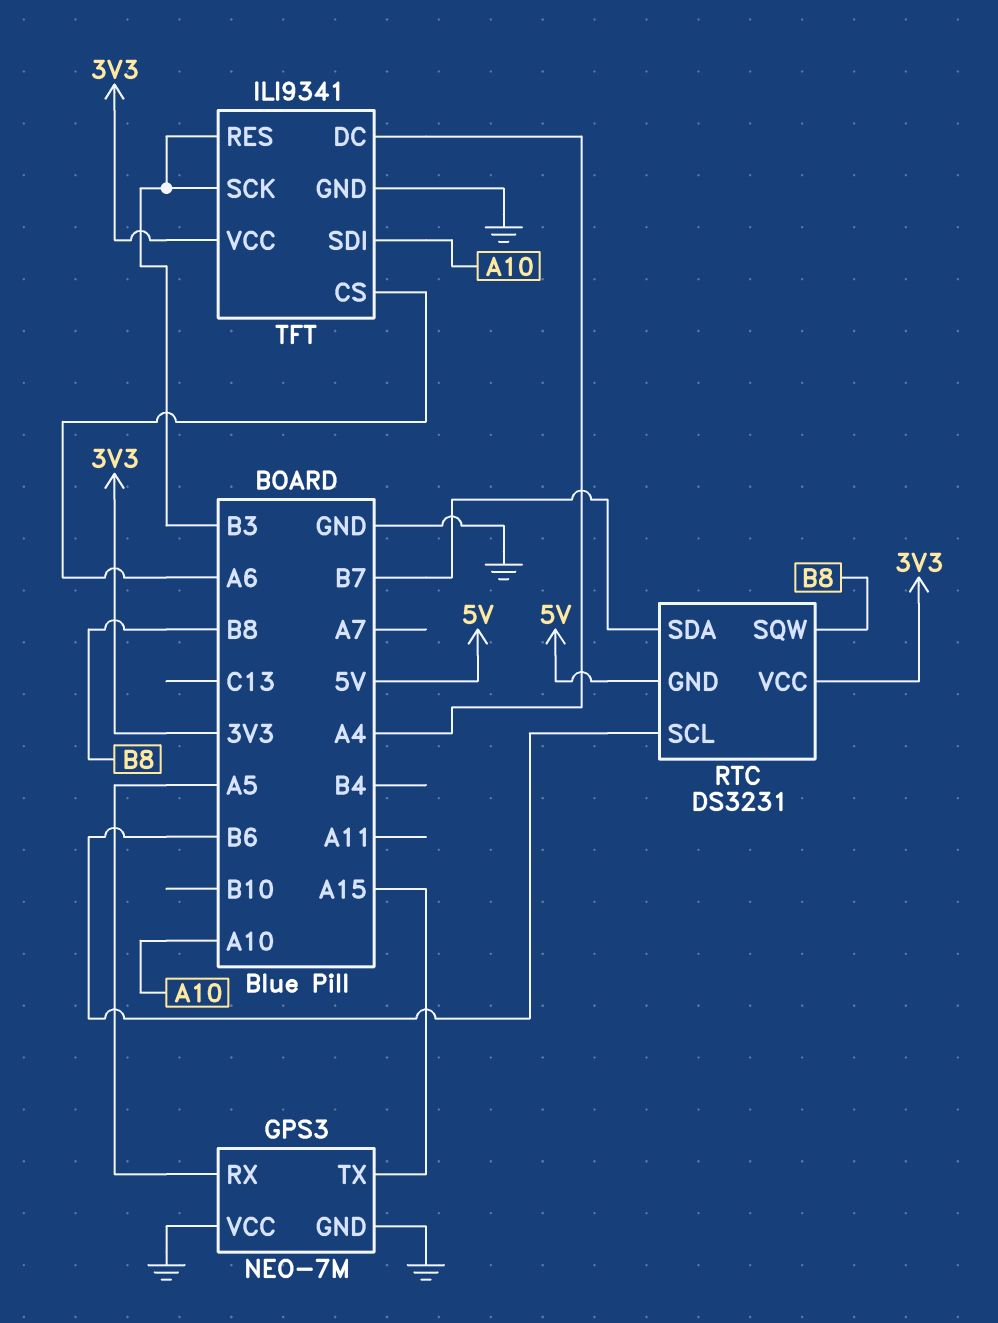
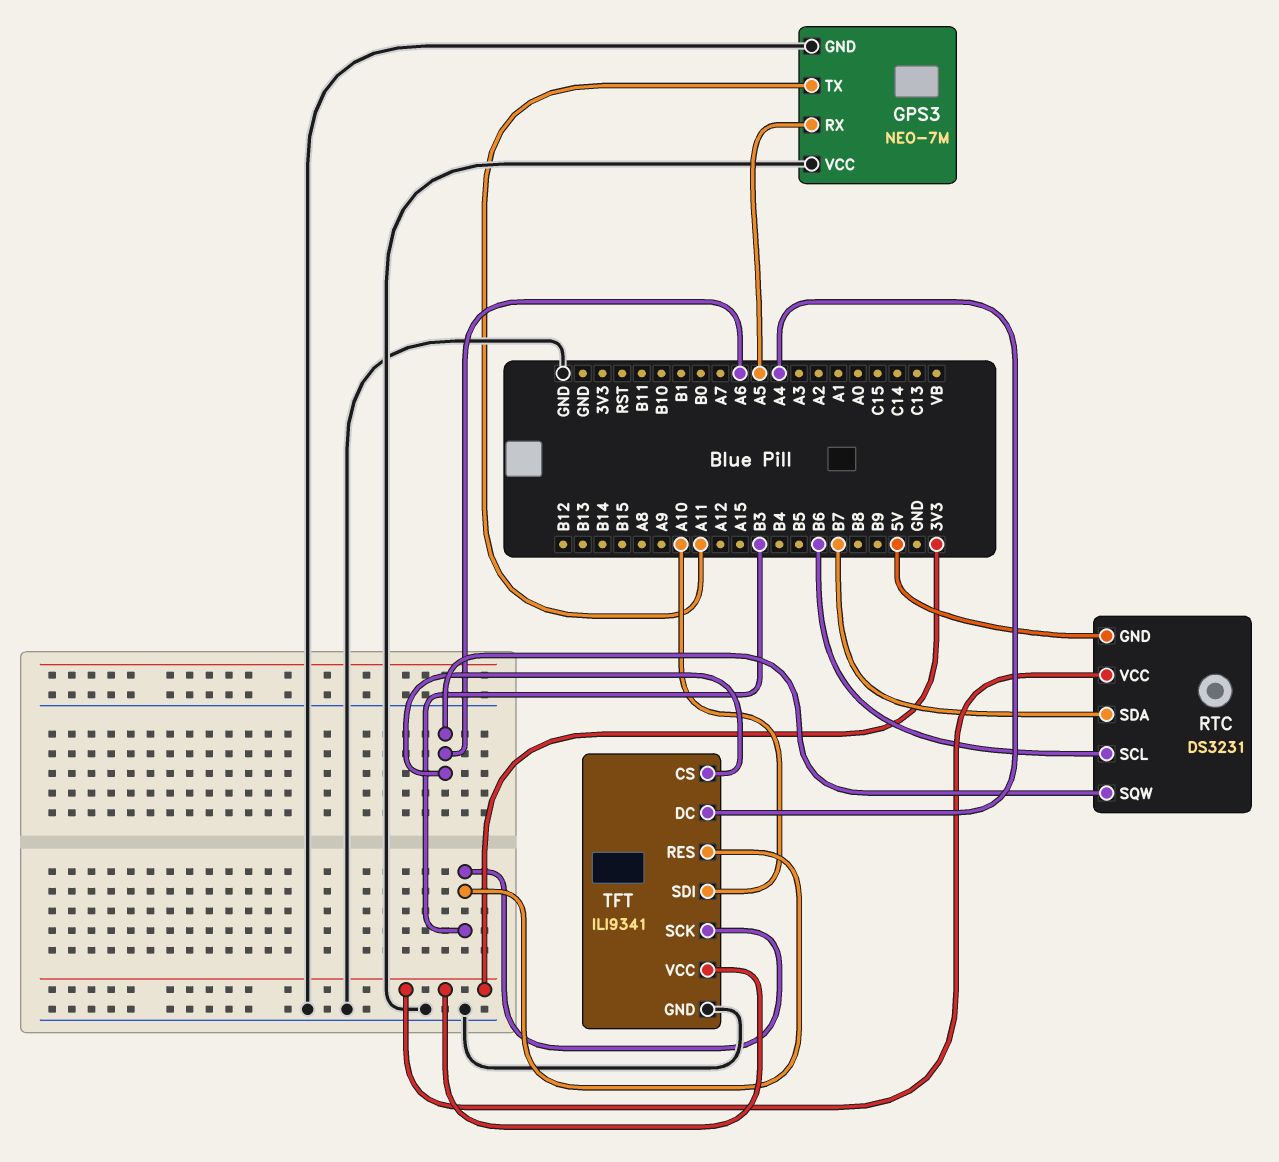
GPS3 pin TX: A15 -> A11
RTC pin SQW: B8 -> A6

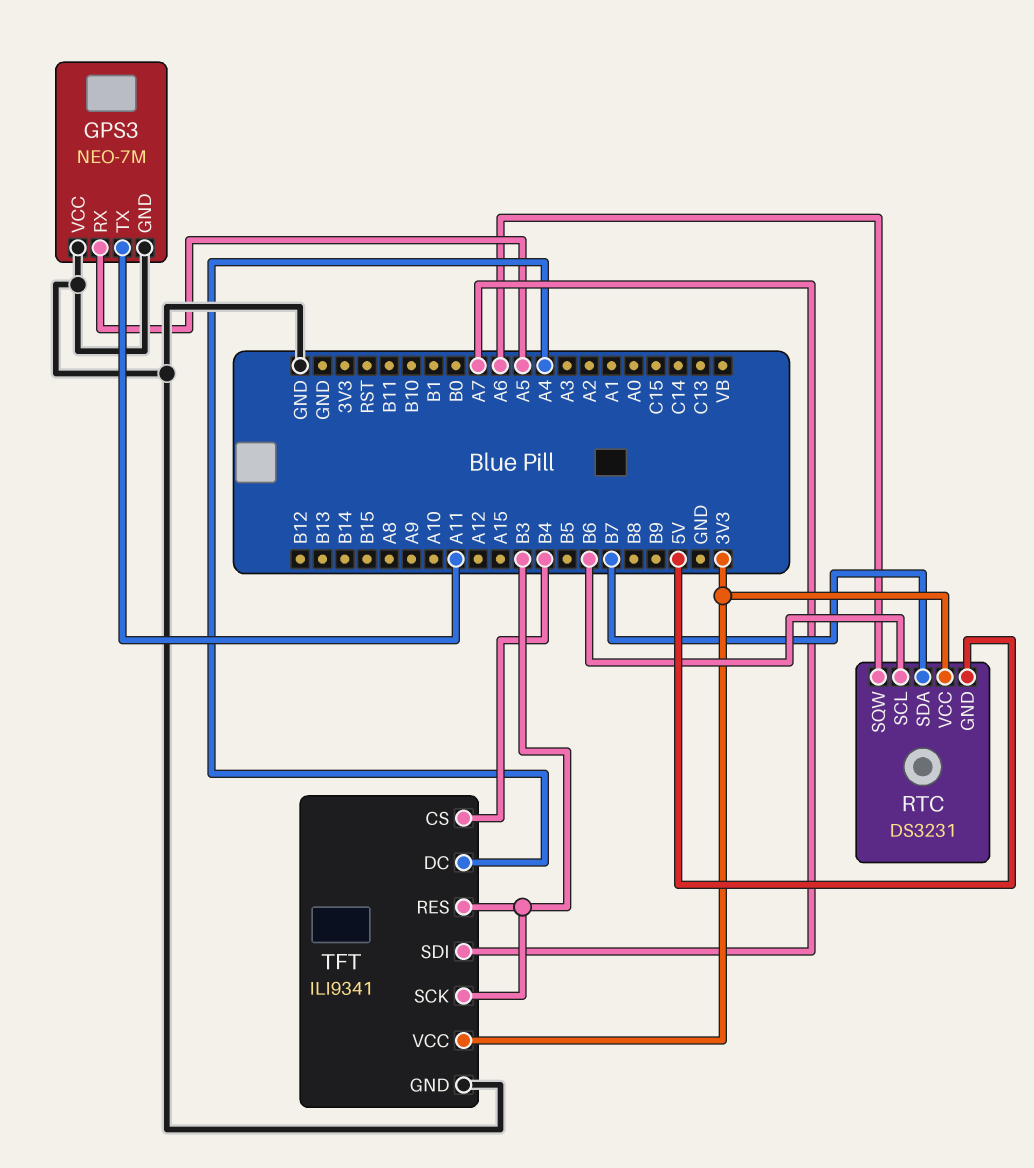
TFT pin CS: A6 -> B4
TFT pin SDI: A10 -> A7

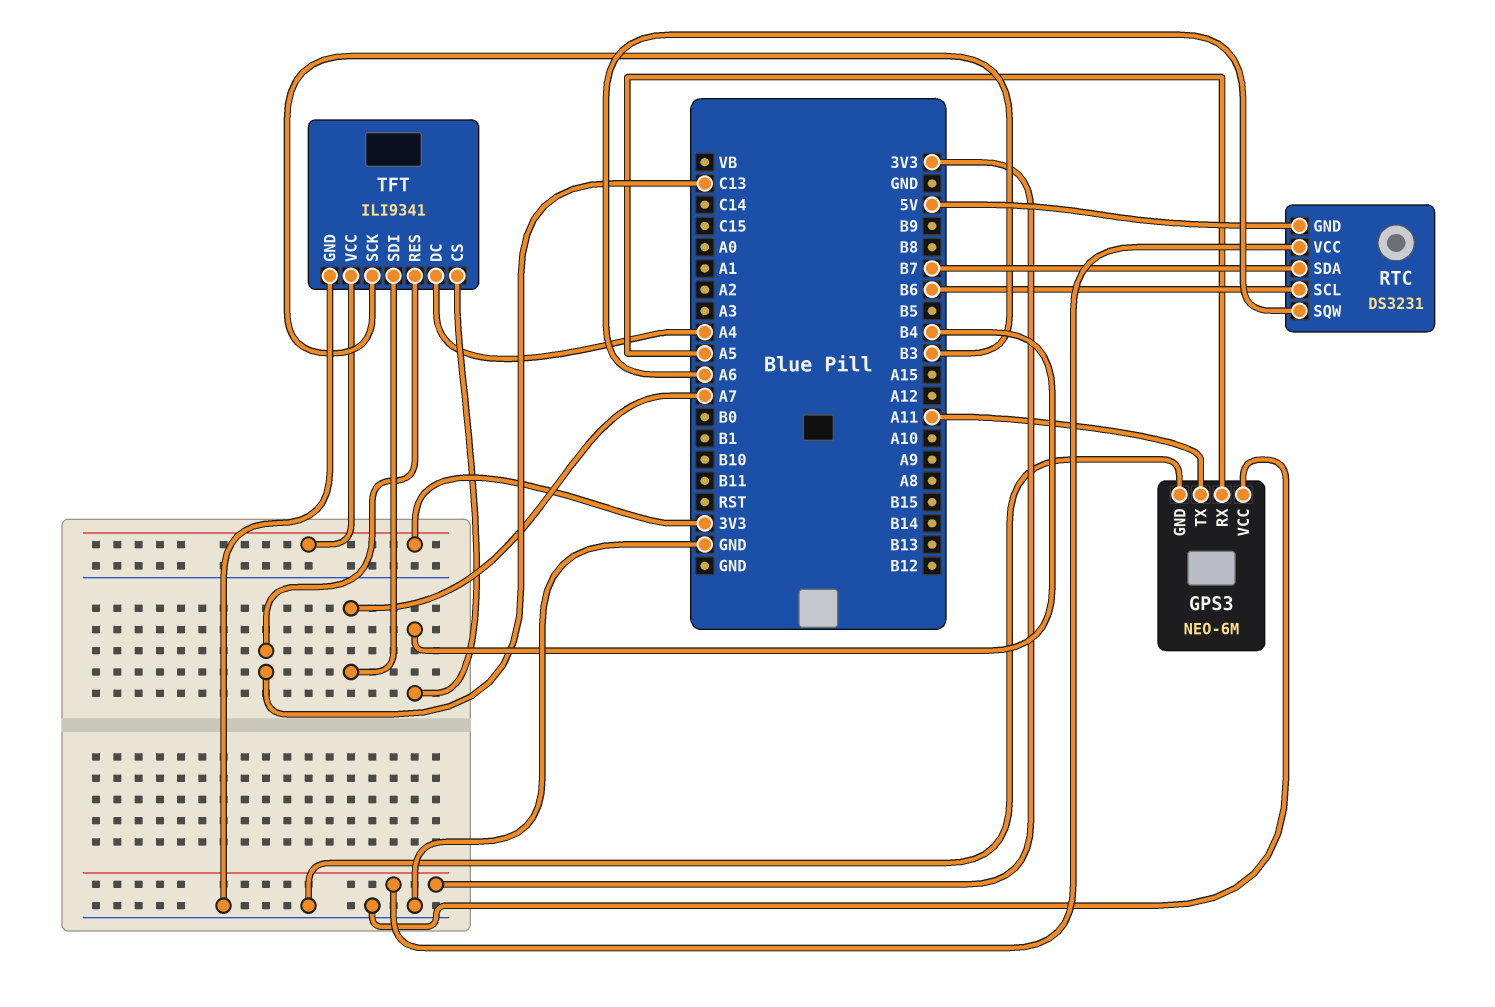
GPS3: NEO-7M -> NEO-6M
TFT pin RES: B3 -> C13

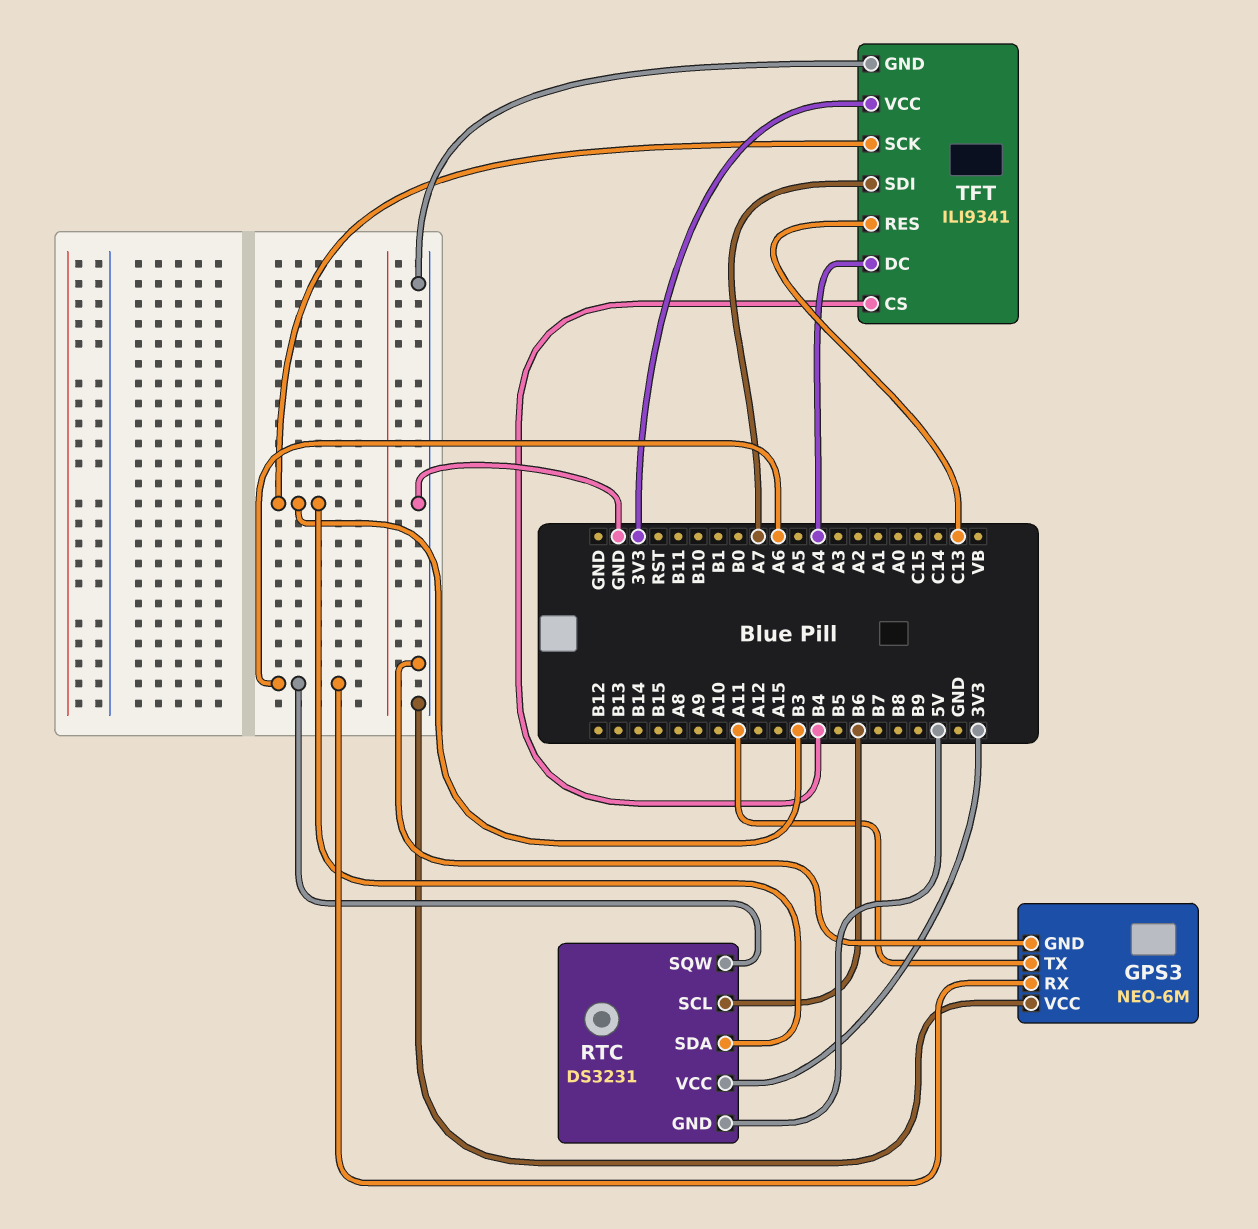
GPS3 pin RX: A5 -> A6
RTC pin SDA: B7 -> B3

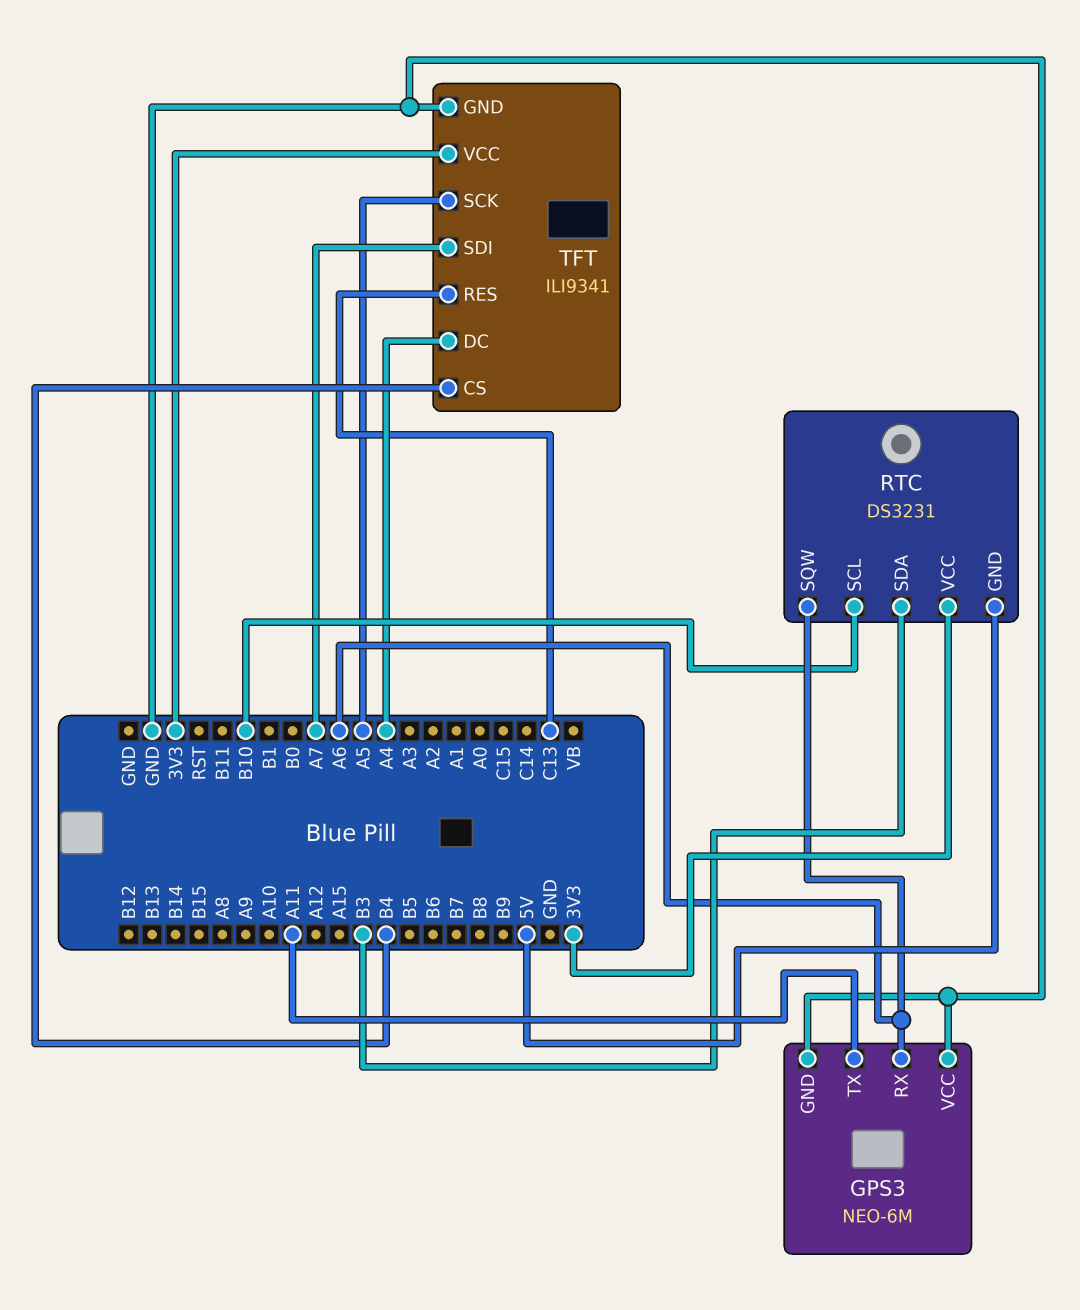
RTC pin SCL: B6 -> B10
TFT pin SCK: B3 -> A5

